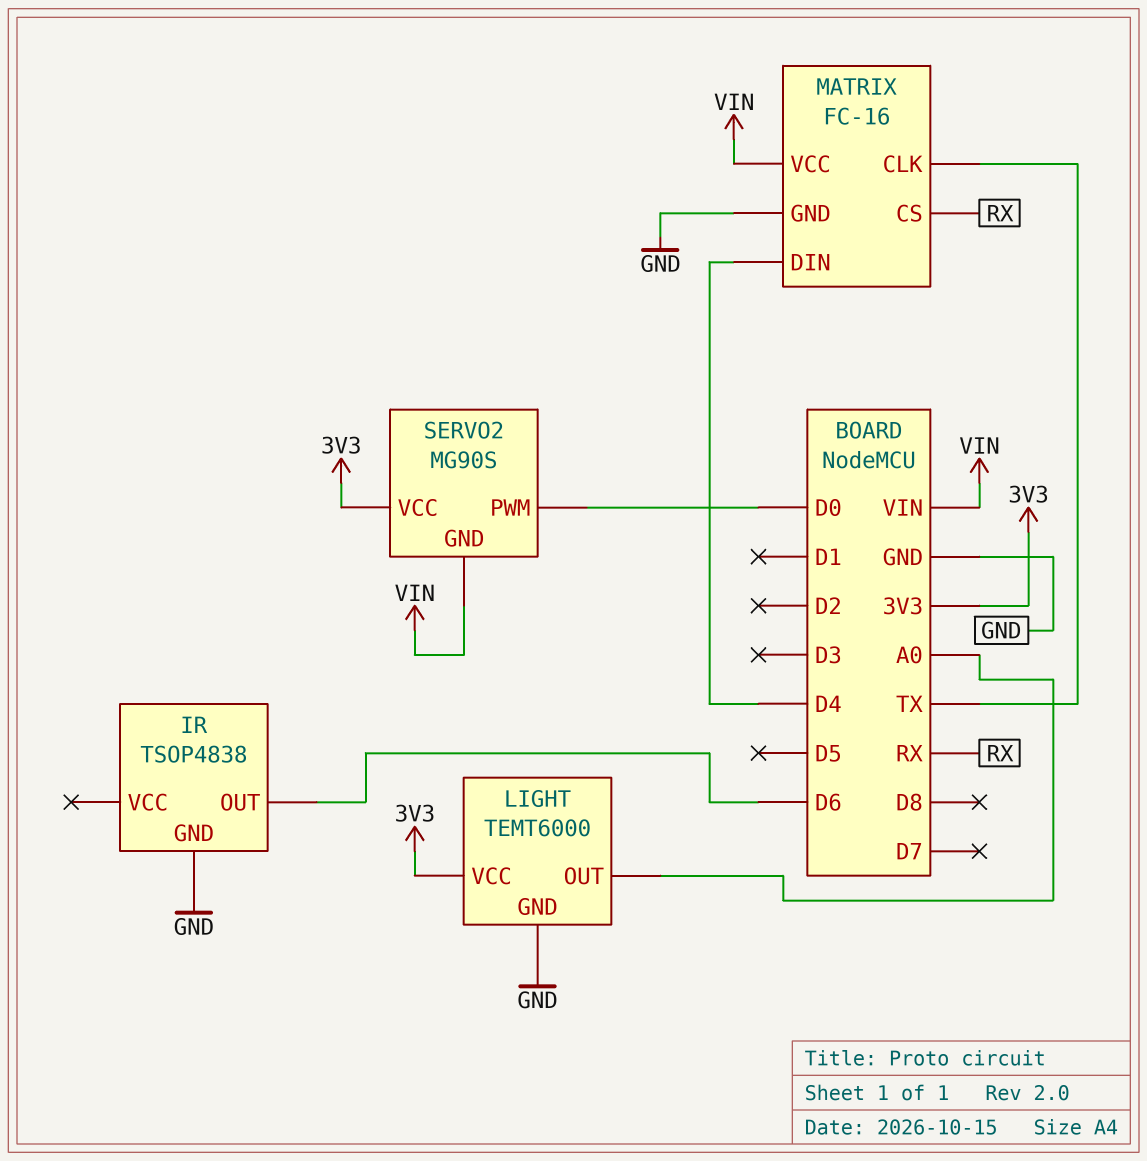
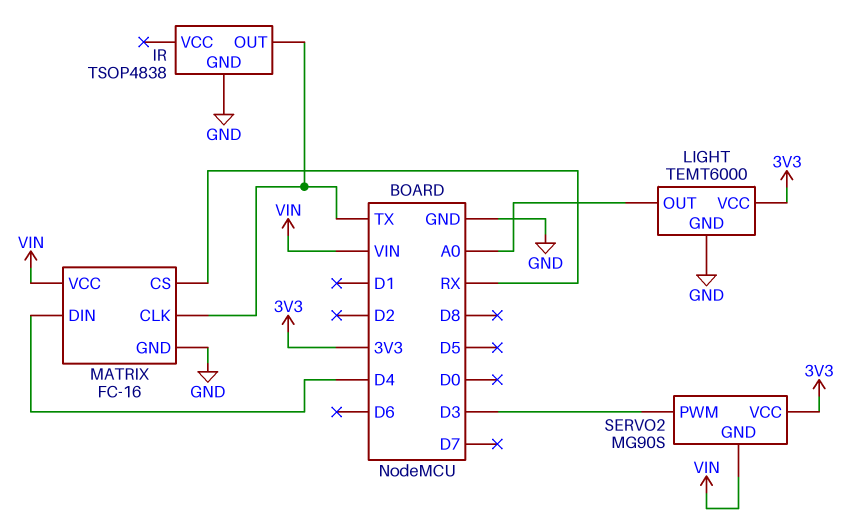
IR pin OUT: D6 -> TX
SERVO2 pin PWM: D0 -> D3

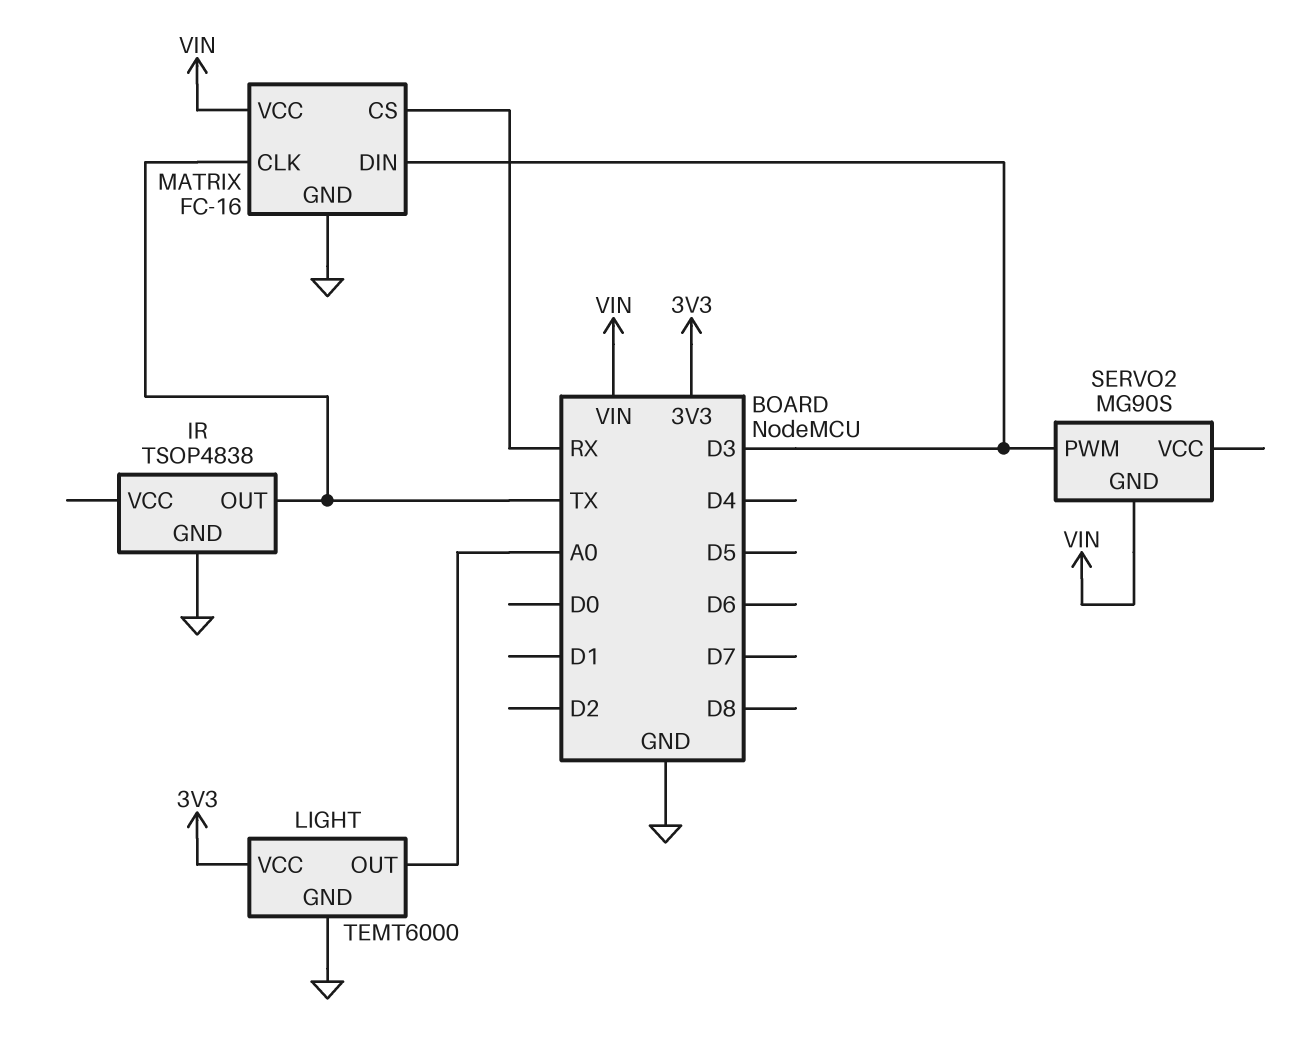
MATRIX pin DIN: D4 -> D3
SERVO2 pin VCC: 3V3 -> none

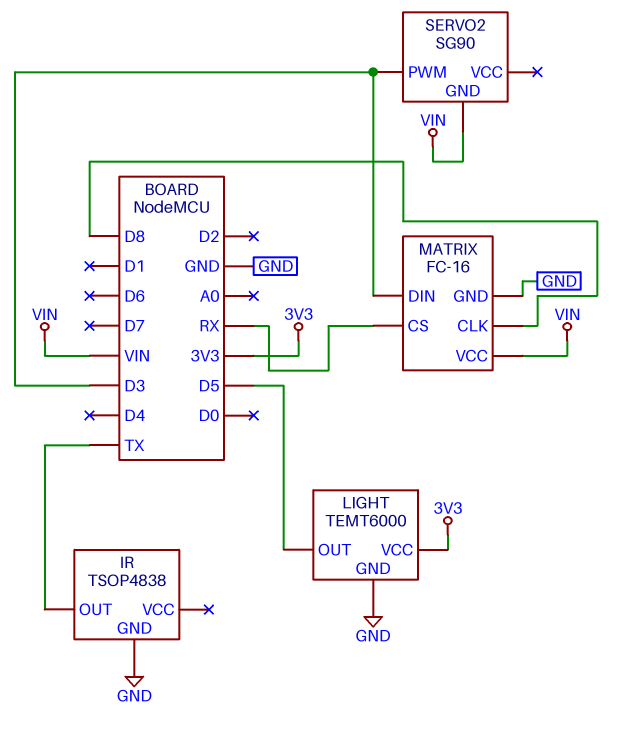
LIGHT pin OUT: A0 -> D5
MATRIX pin CLK: TX -> D8
SERVO2: MG90S -> SG90

